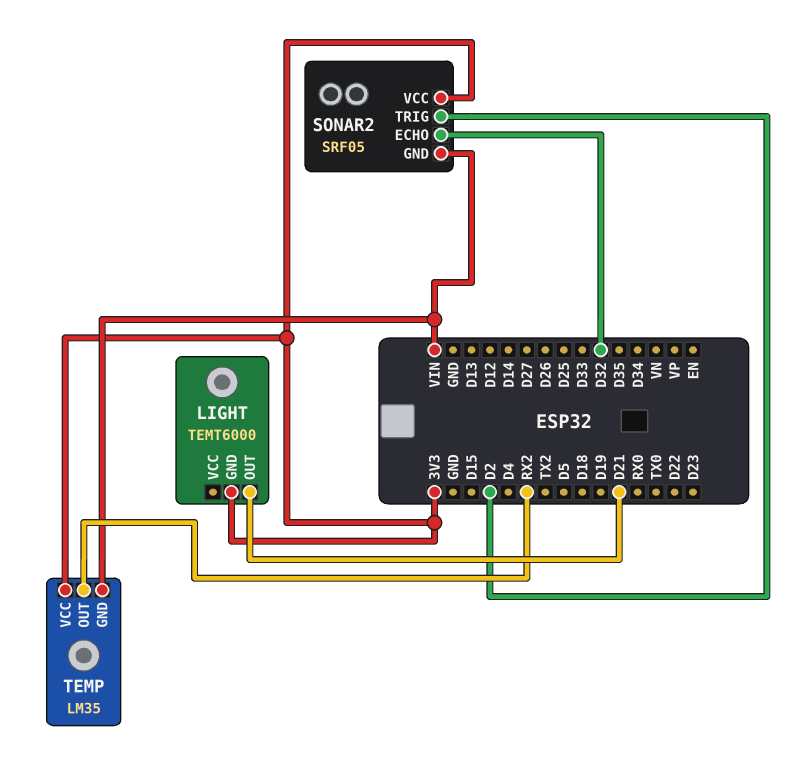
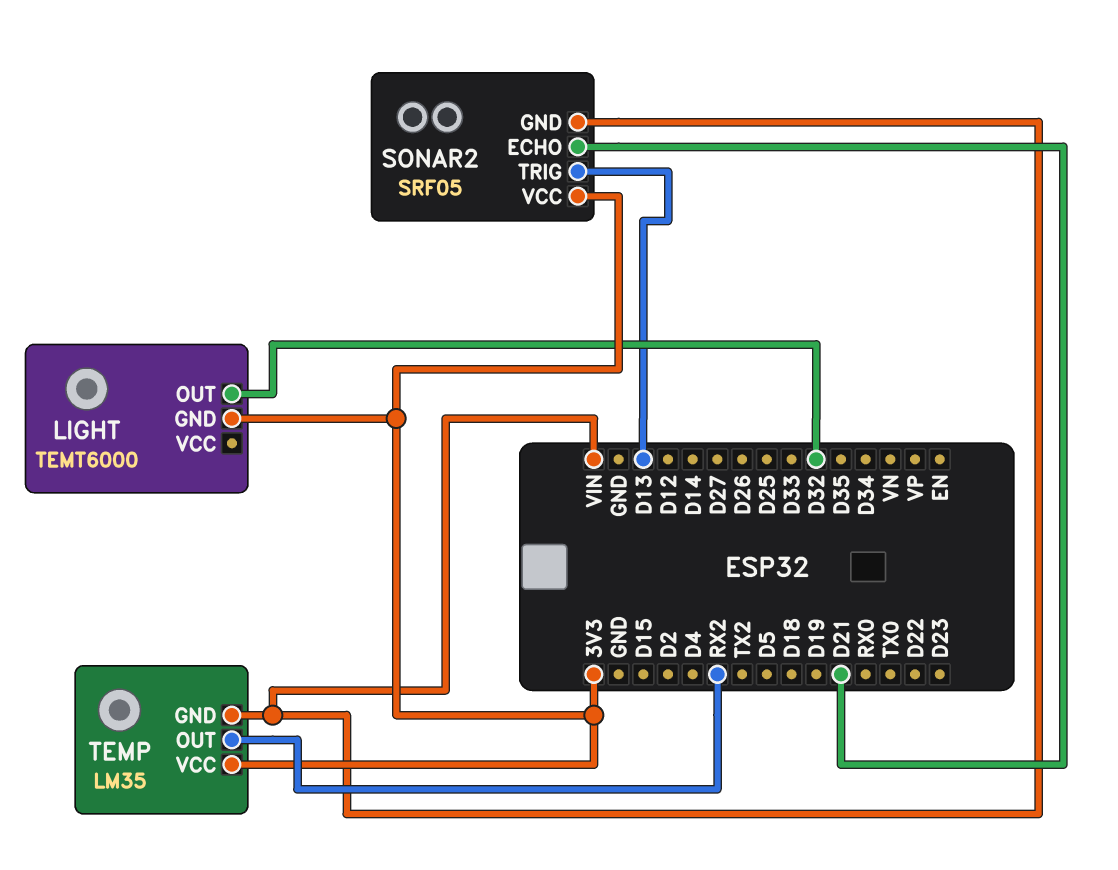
LIGHT pin OUT: D21 -> D32
SONAR2 pin ECHO: D32 -> D21
SONAR2 pin TRIG: D2 -> D13

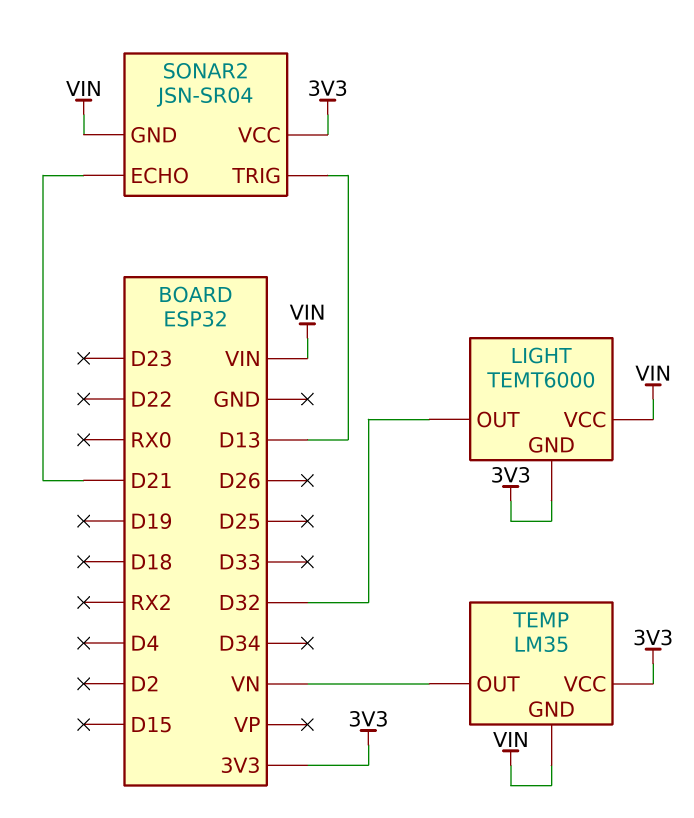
LIGHT pin VCC: none -> VIN
SONAR2: SRF05 -> JSN-SR04
TEMP pin OUT: RX2 -> VN

